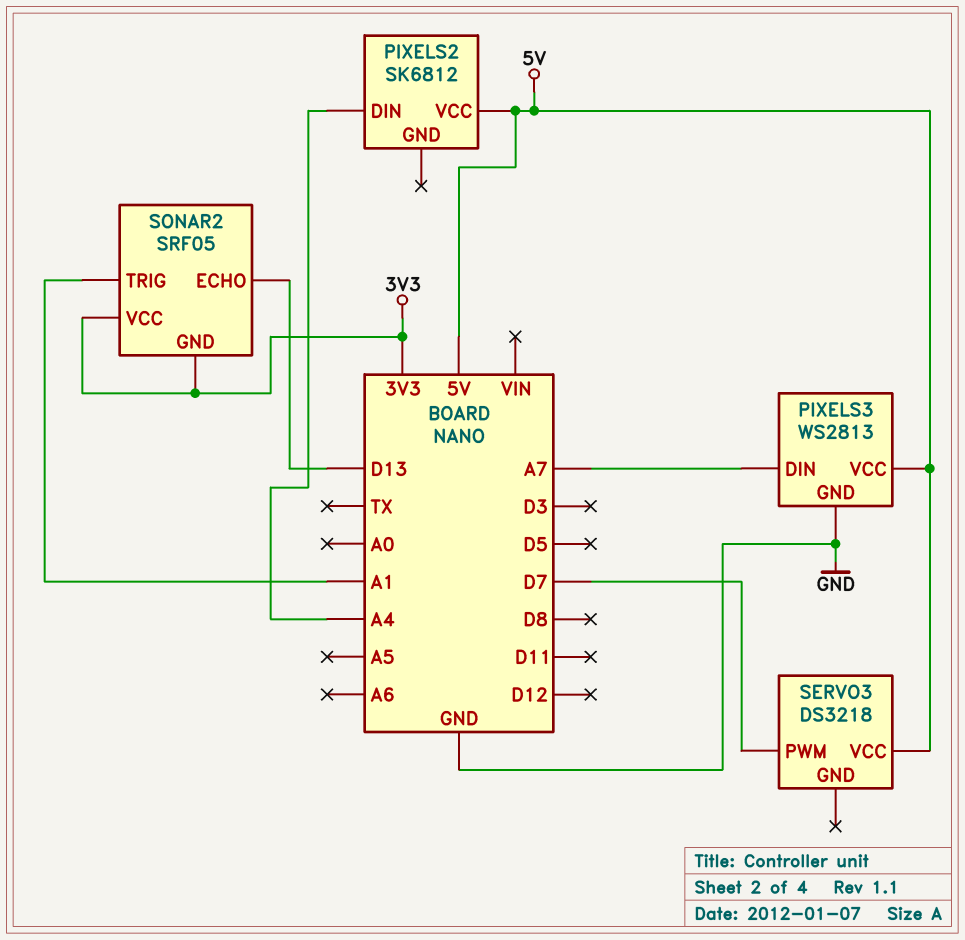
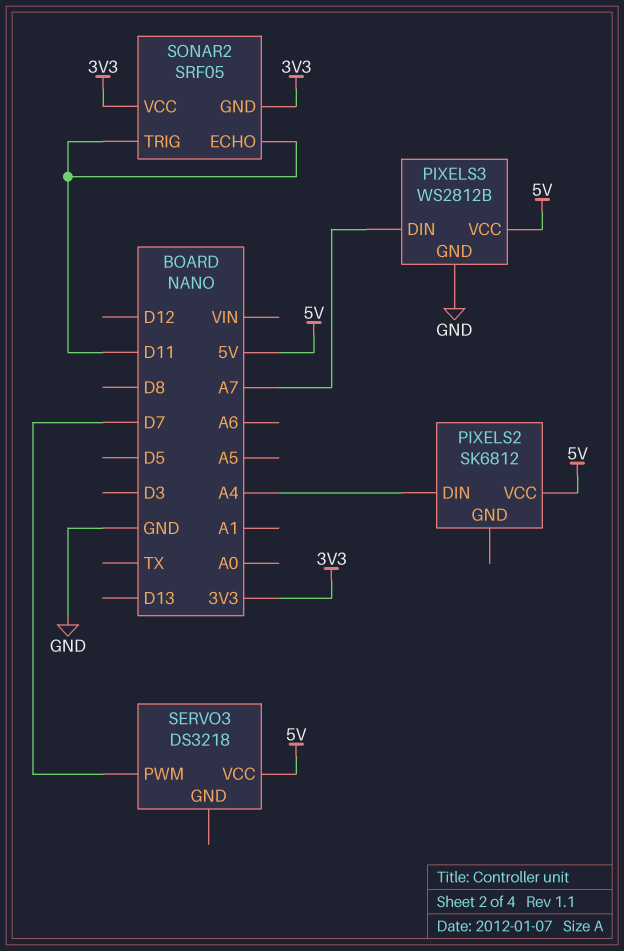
PIXELS3: WS2813 -> WS2812B
SONAR2 pin ECHO: D13 -> D11
SONAR2 pin TRIG: A1 -> D11

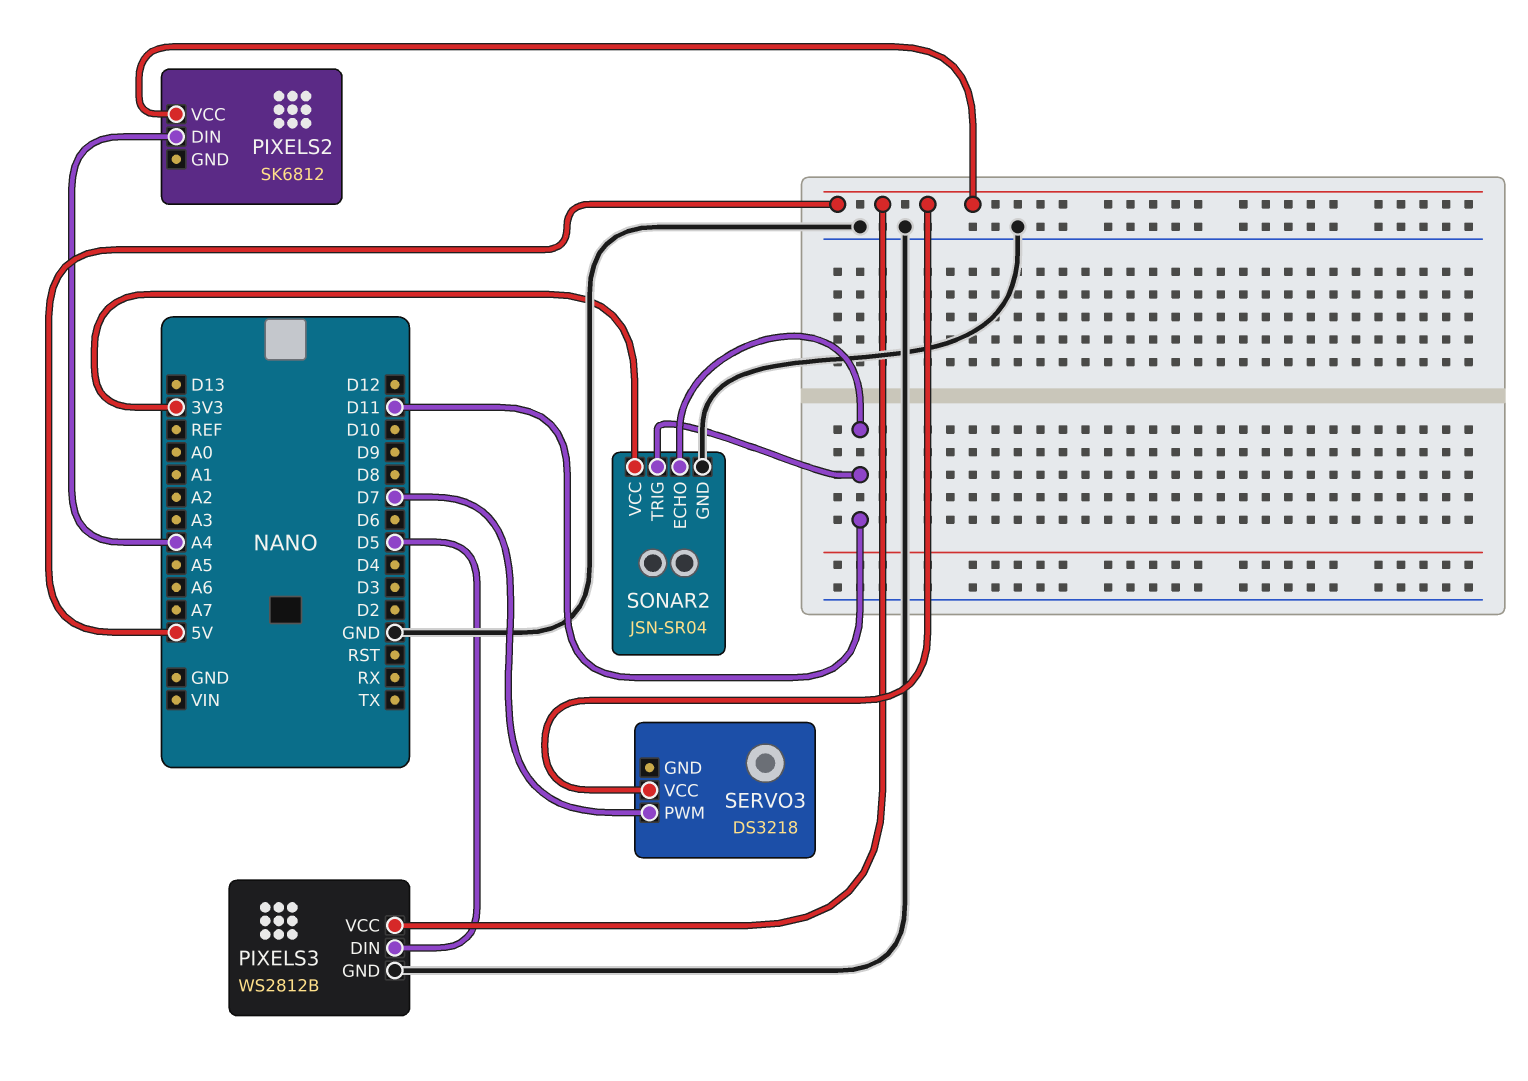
PIXELS3 pin DIN: A7 -> D5
SONAR2: SRF05 -> JSN-SR04
SONAR2 pin GND: 3V3 -> GND

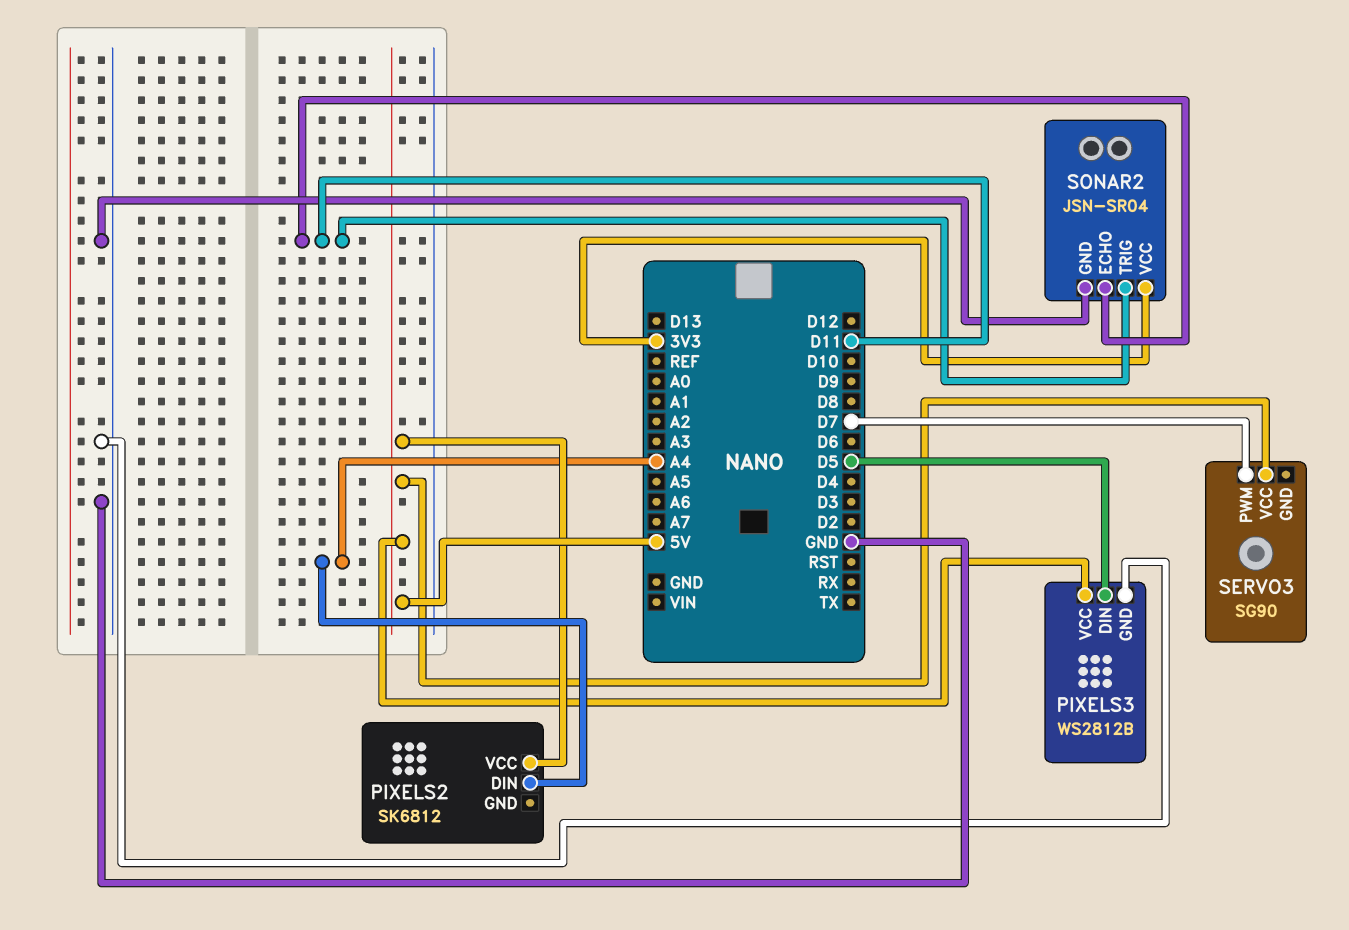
SERVO3: DS3218 -> SG90

